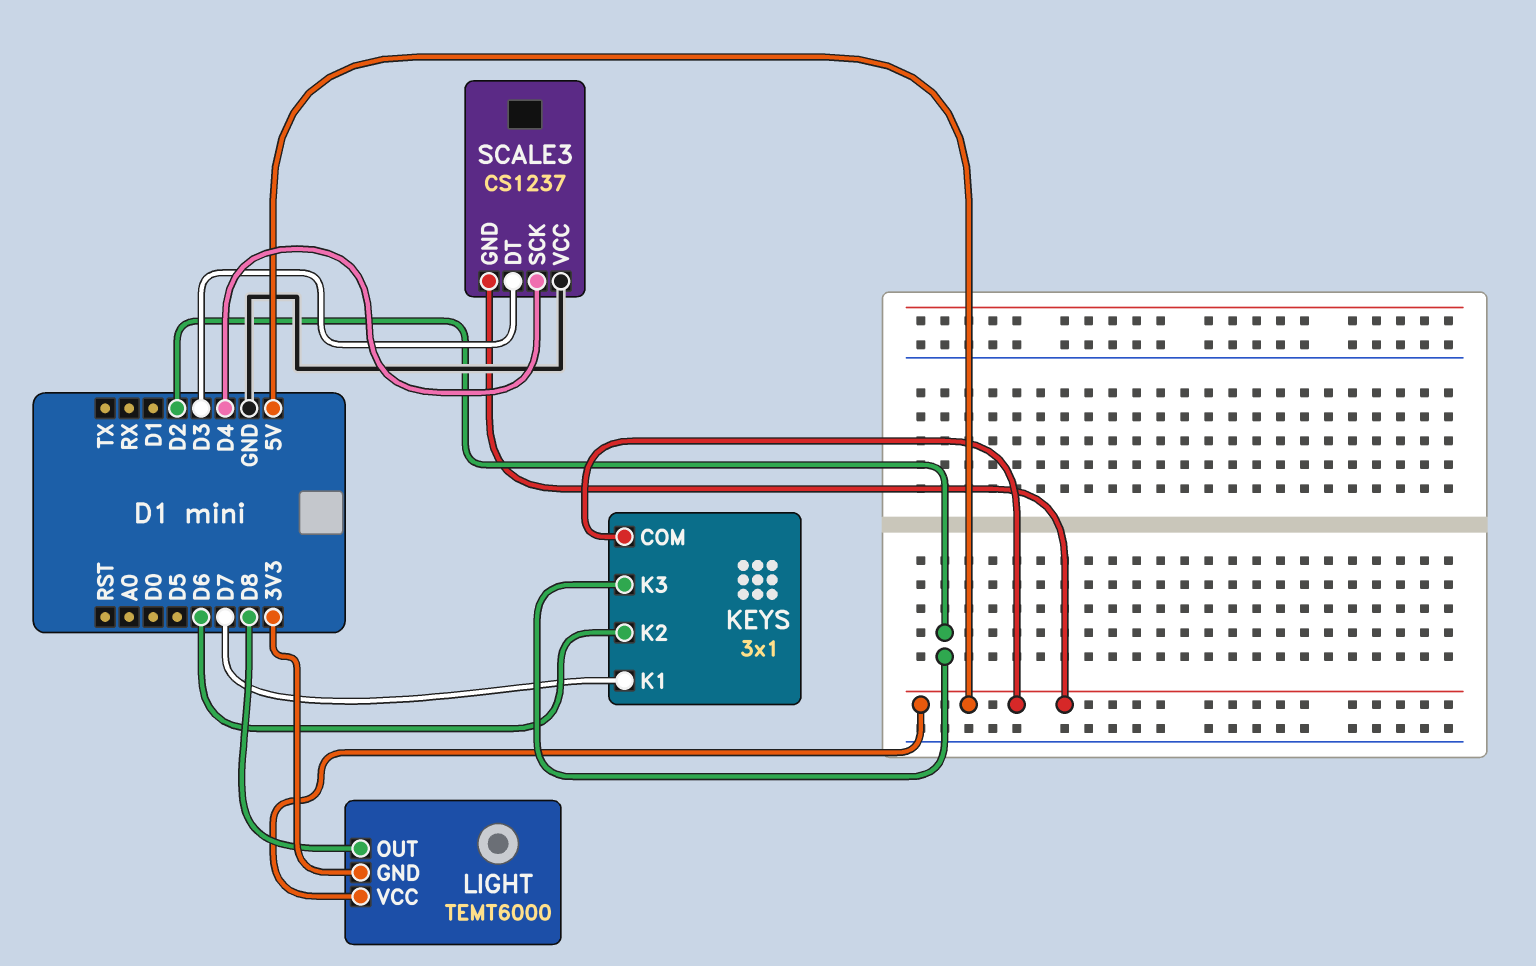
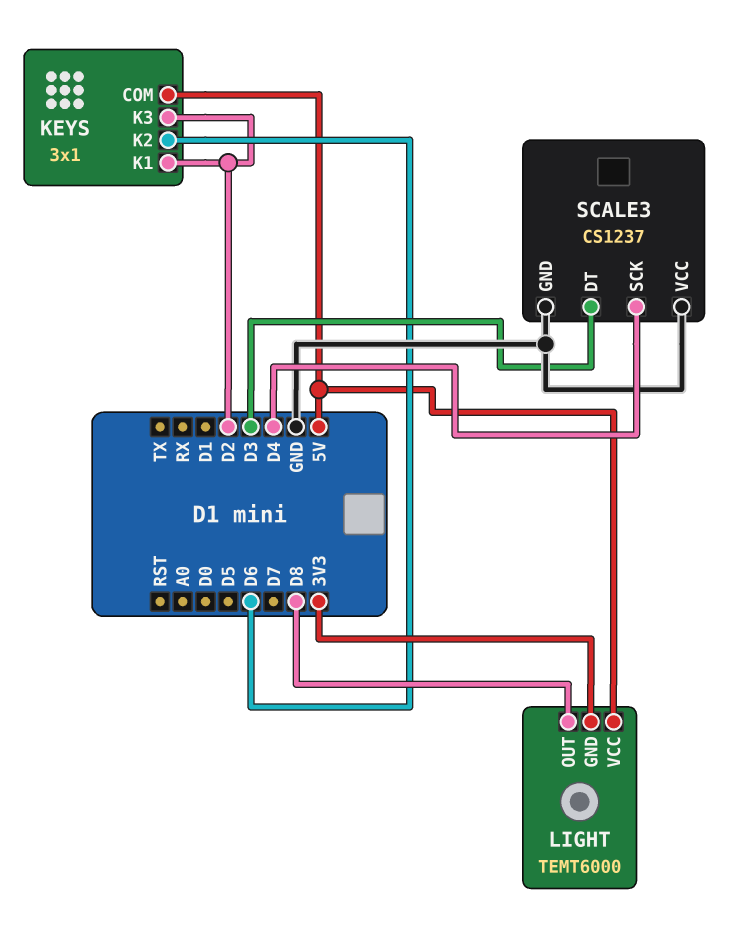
KEYS pin K1: D7 -> D2
SCALE3 pin GND: 5V -> GND

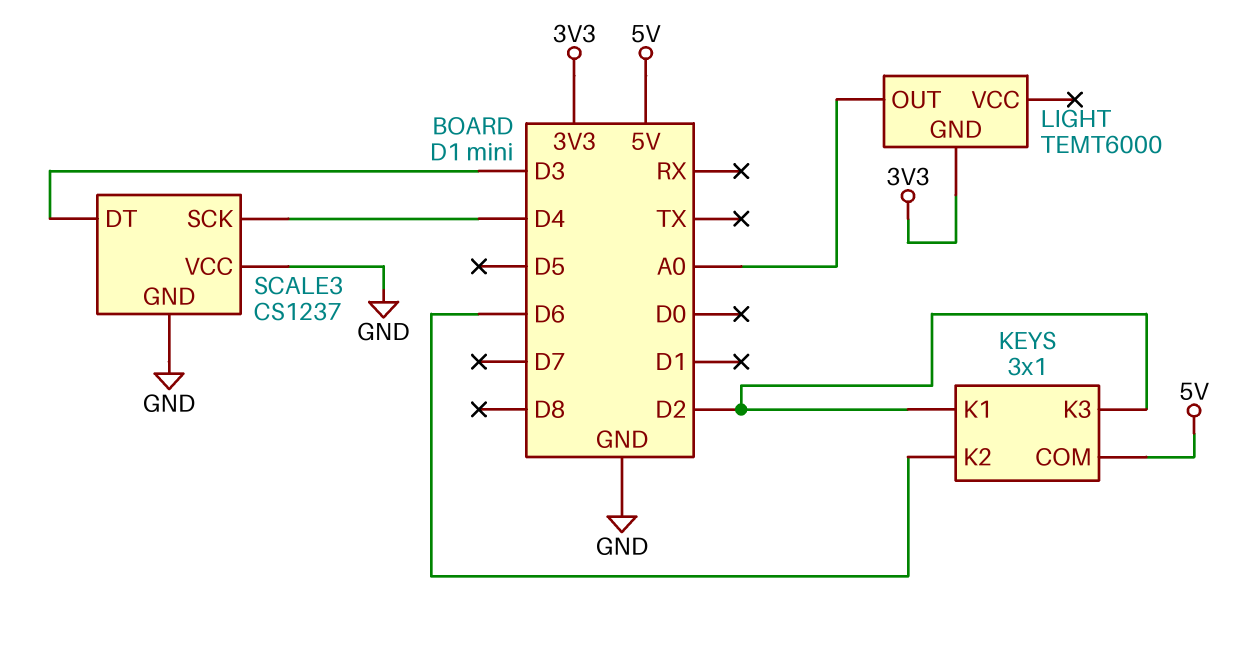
LIGHT pin OUT: D8 -> A0
LIGHT pin VCC: 5V -> none

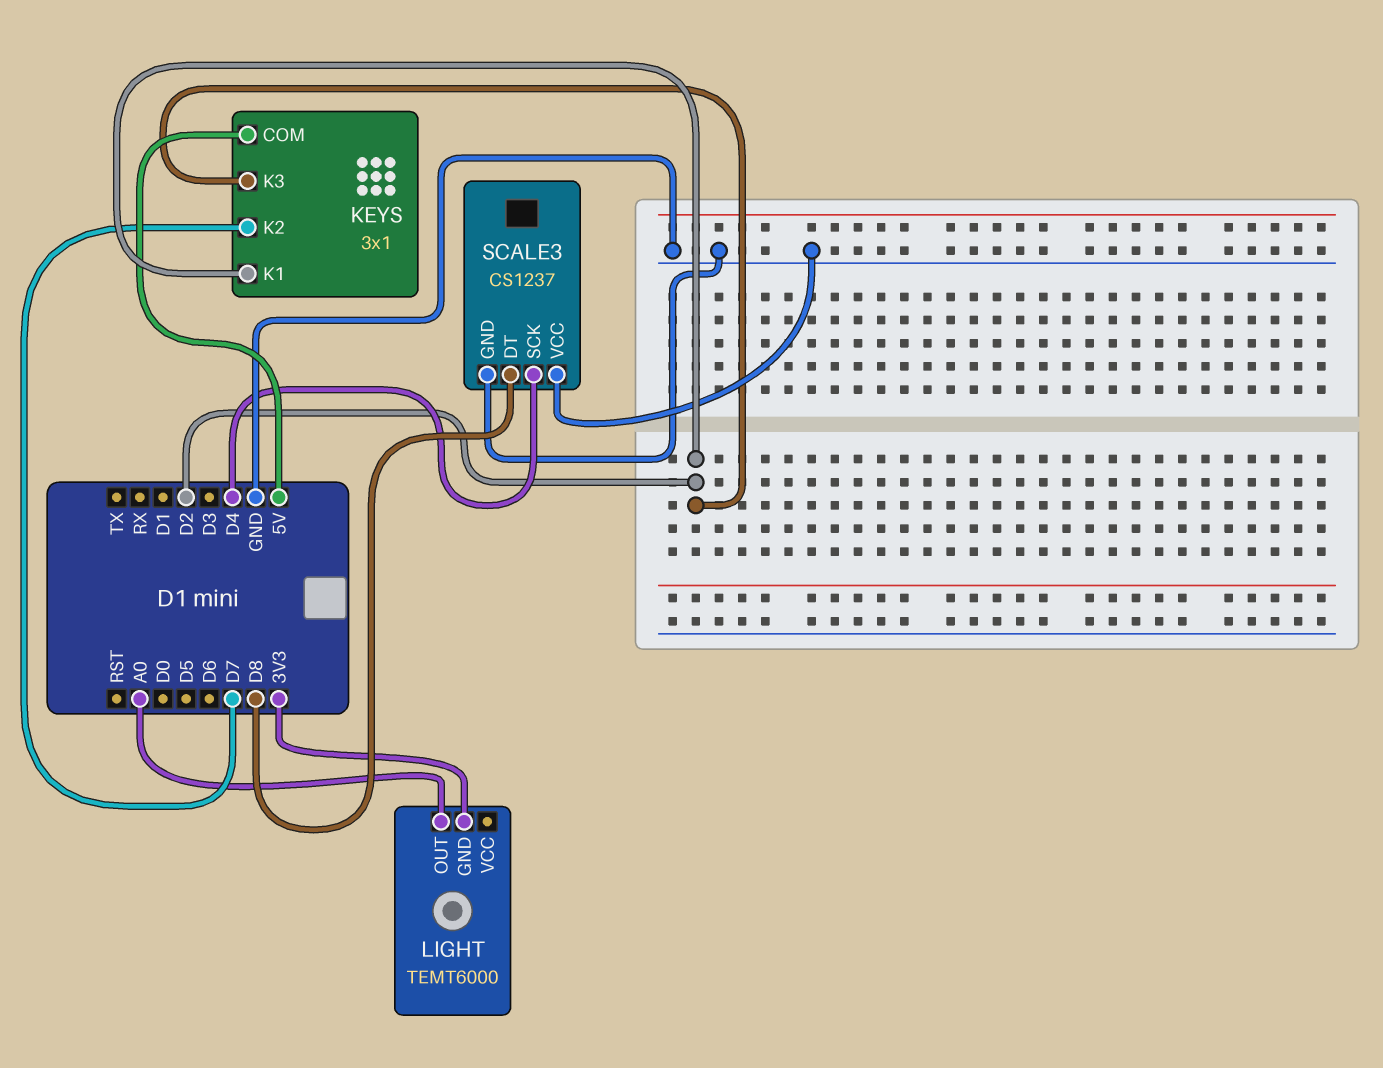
KEYS pin K2: D6 -> D7
SCALE3 pin DT: D3 -> D8

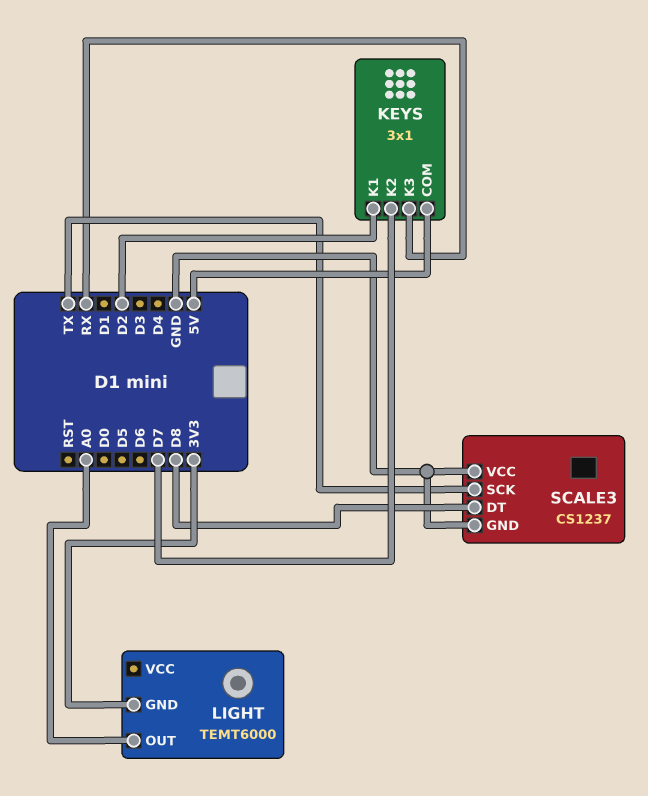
KEYS pin K3: D2 -> RX
SCALE3 pin SCK: D4 -> TX

